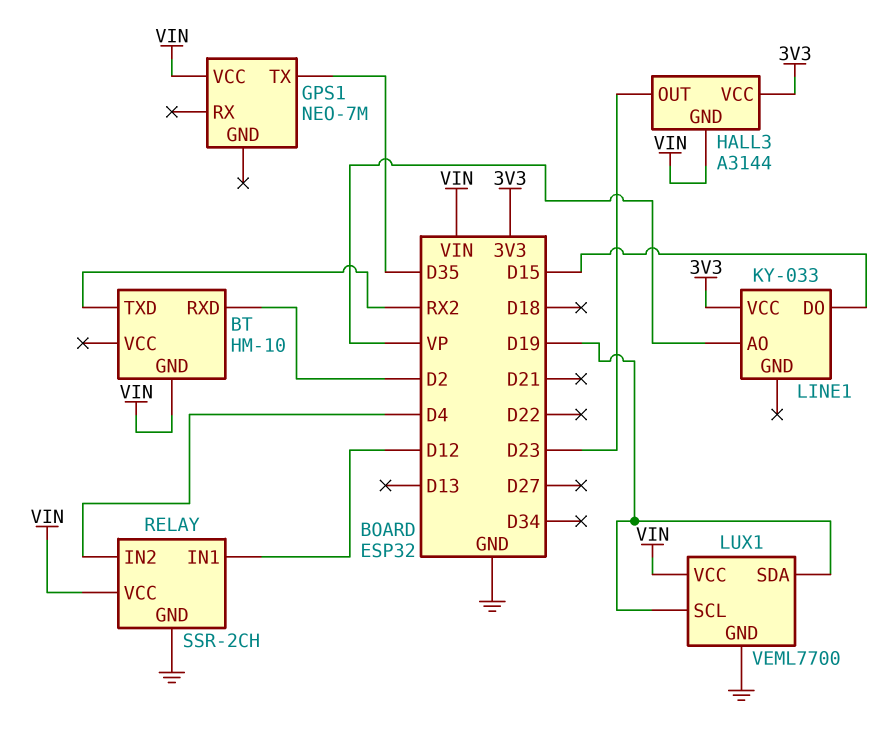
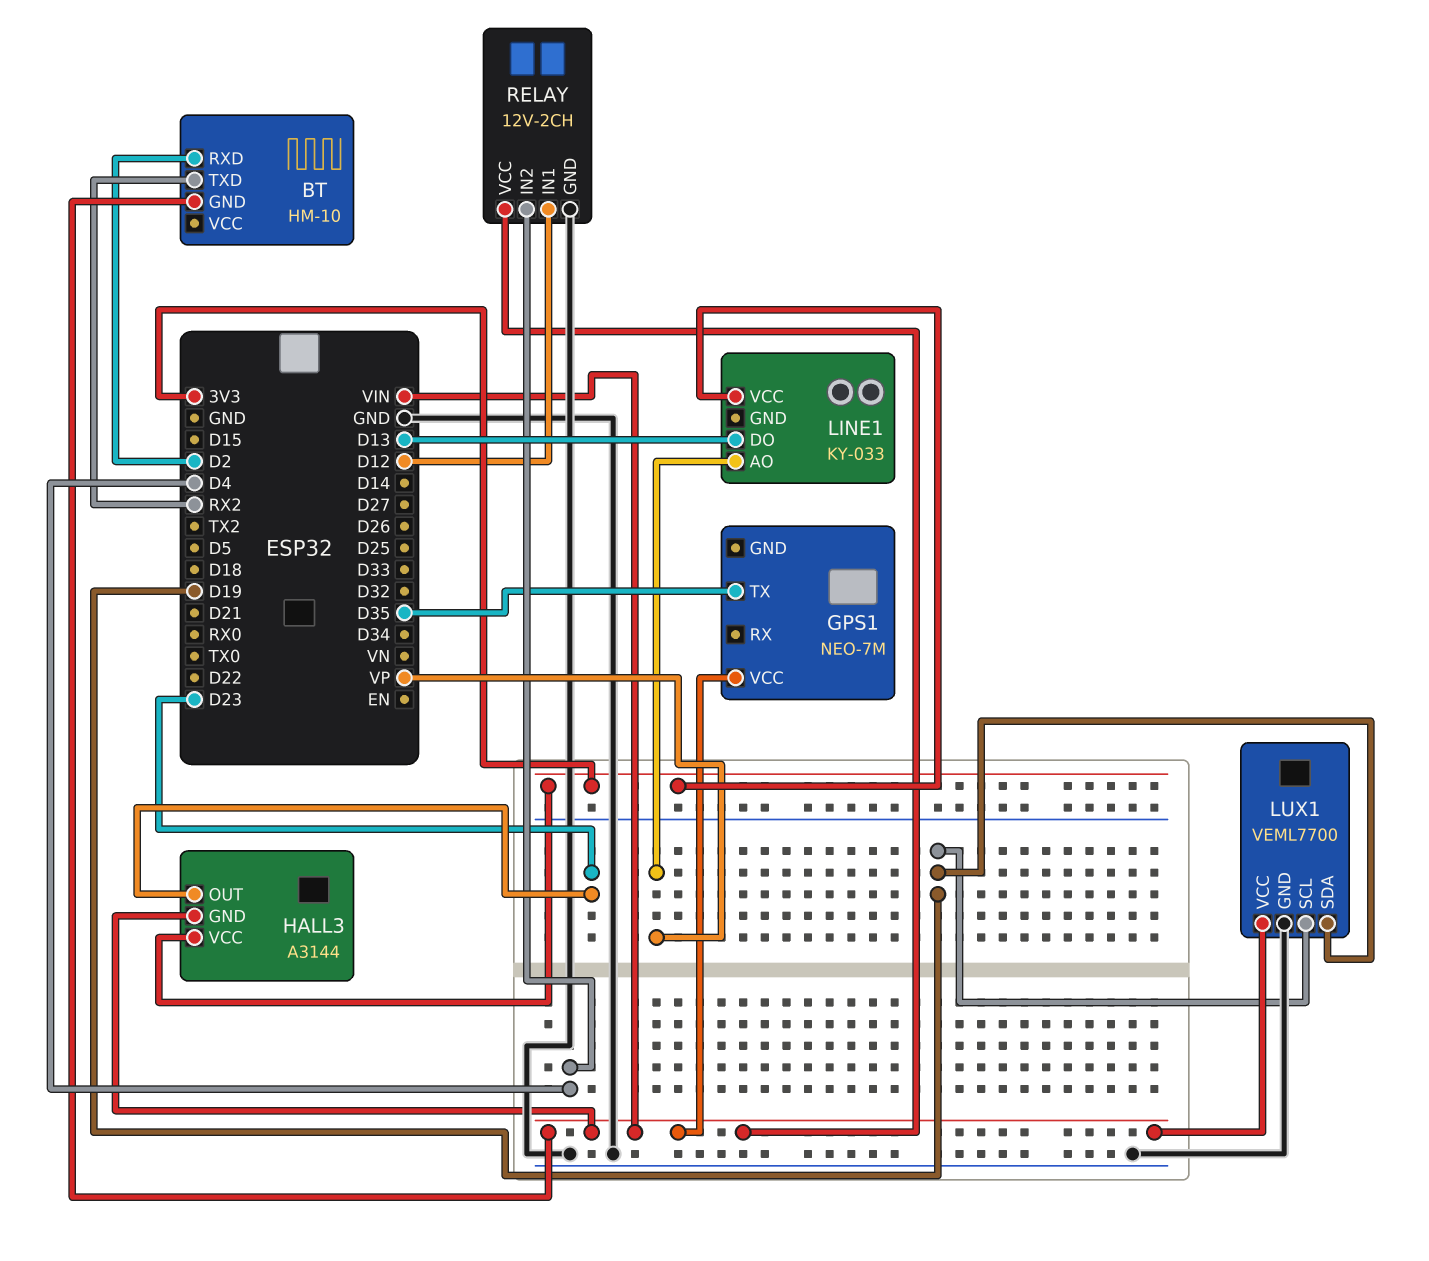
LINE1 pin DO: D15 -> D13
RELAY: SSR-2CH -> 12V-2CH

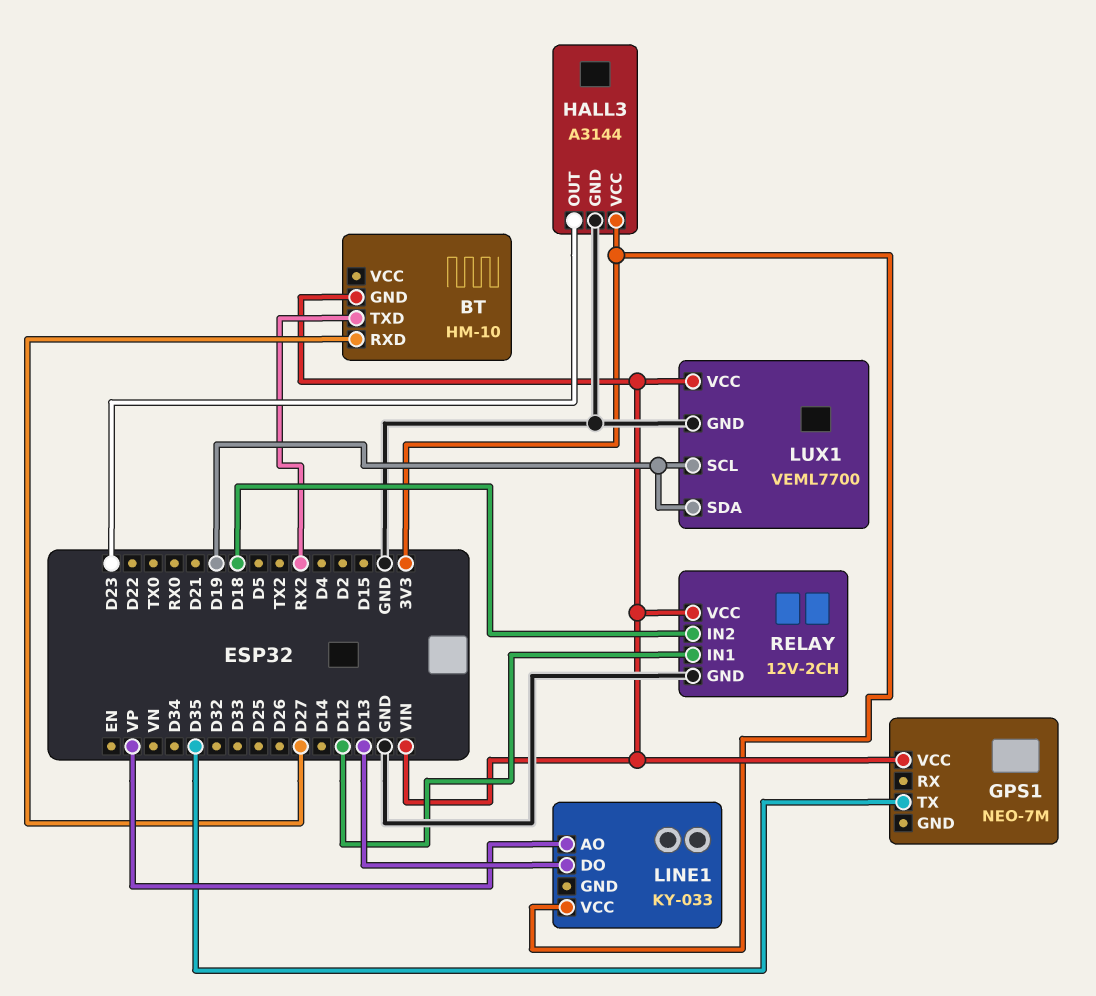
BT pin RXD: D2 -> D27
HALL3 pin GND: VIN -> GND
RELAY pin IN2: D4 -> D18

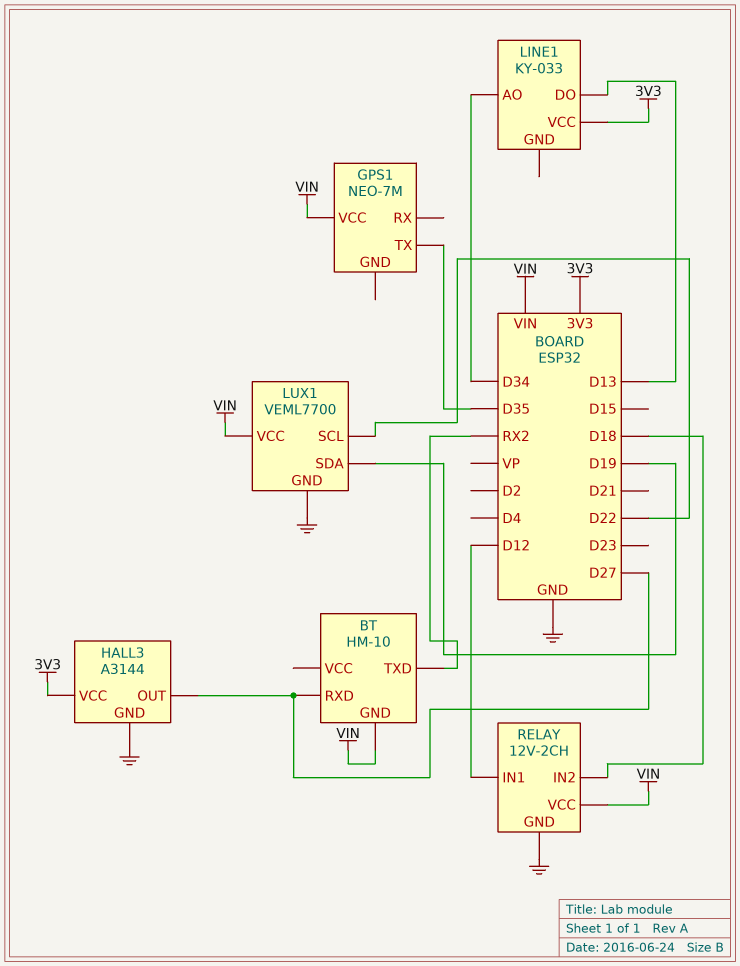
HALL3 pin OUT: D23 -> D27
LINE1 pin AO: VP -> D34
LUX1 pin SCL: D19 -> D22

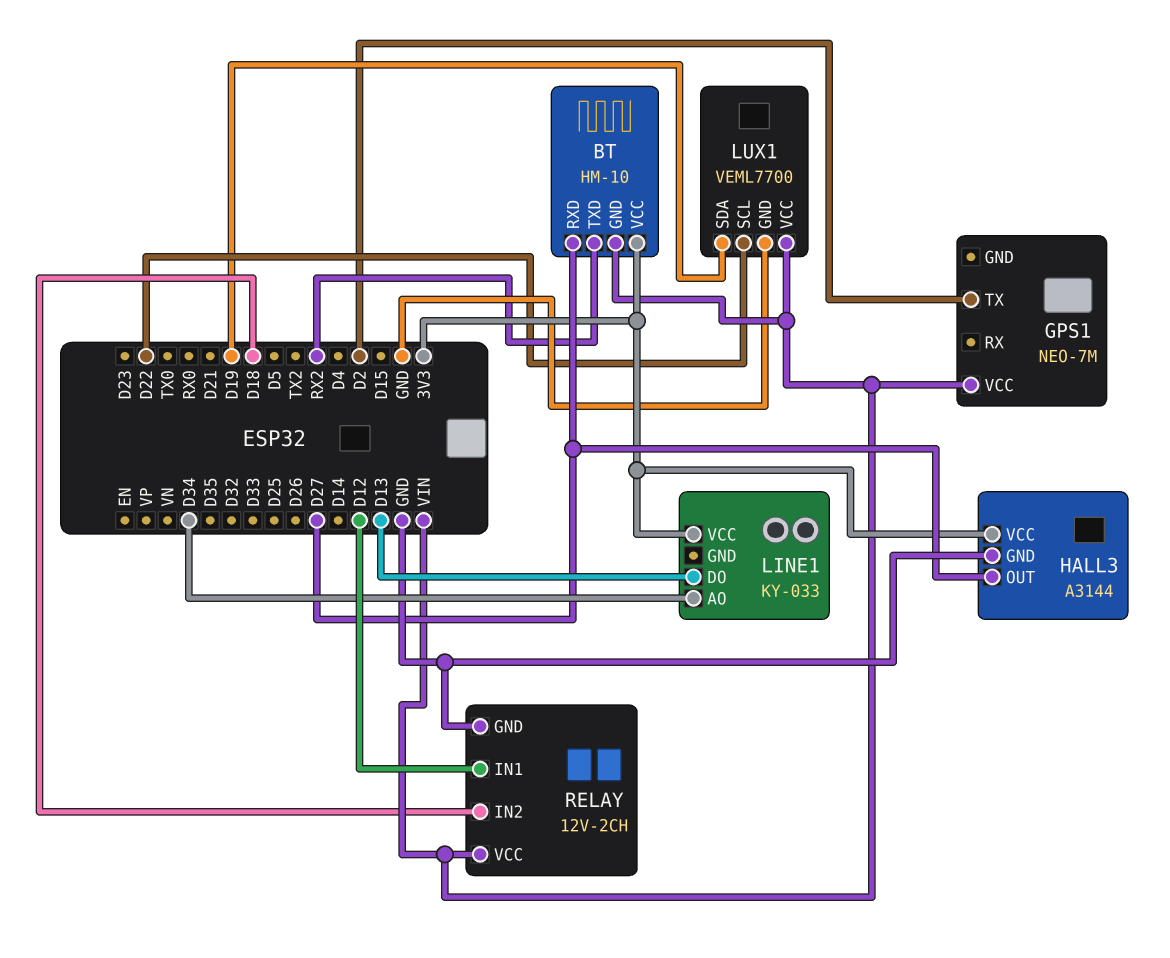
BT pin VCC: none -> 3V3
GPS1 pin TX: D35 -> D2

